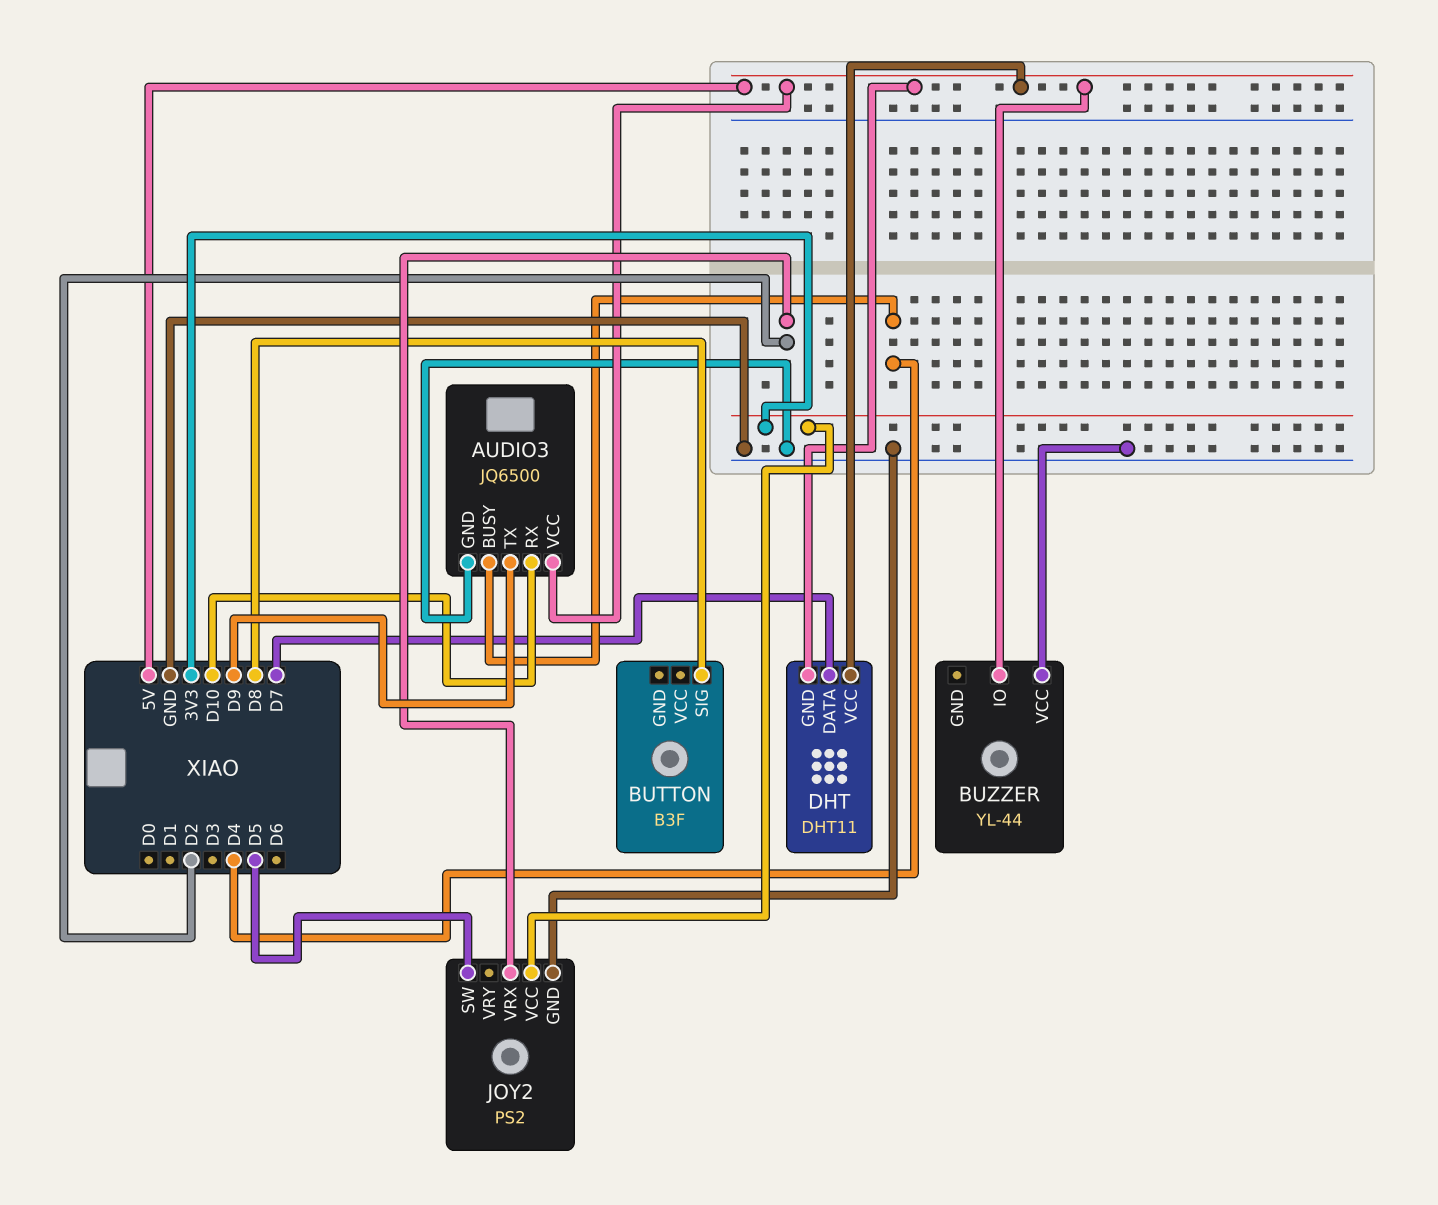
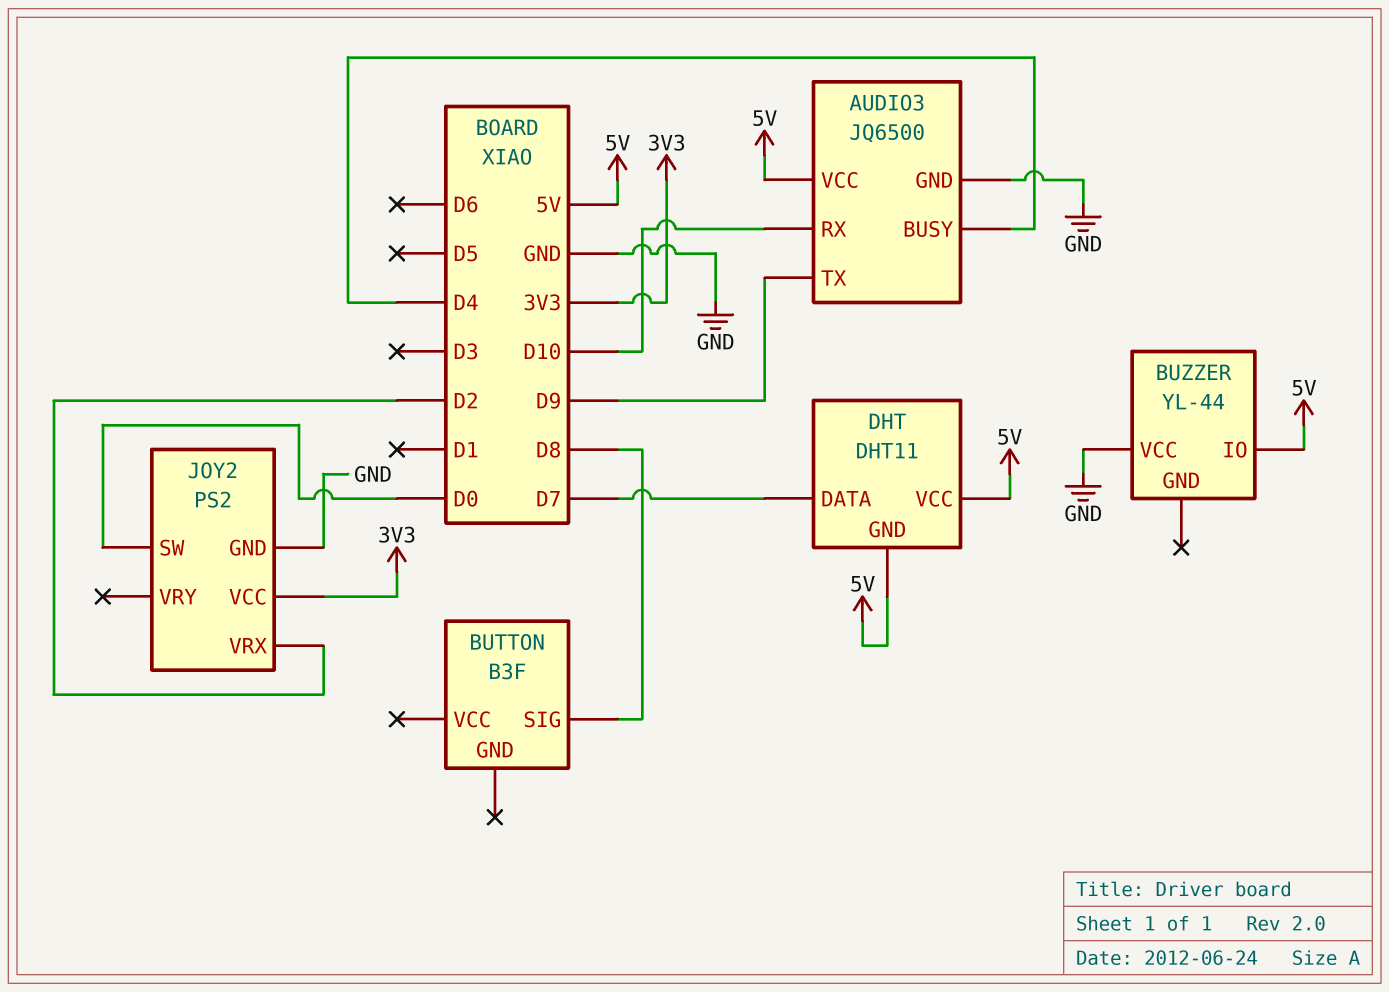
JOY2 pin SW: D5 -> D0

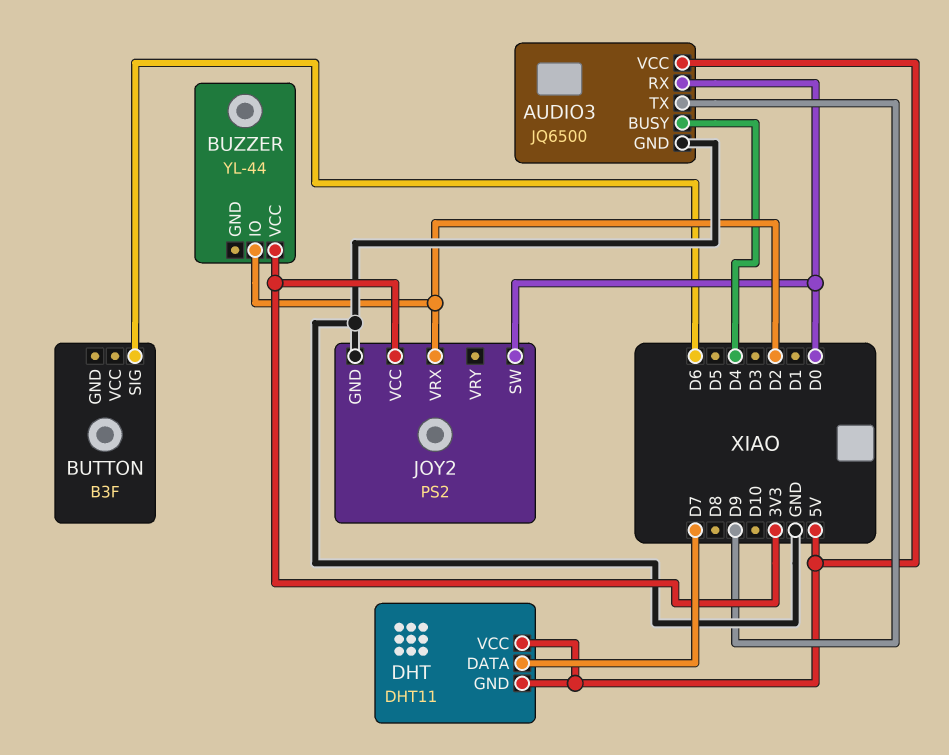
AUDIO3 pin RX: D10 -> D0
BUTTON pin SIG: D8 -> D6
BUZZER pin IO: 5V -> D2
BUZZER pin VCC: GND -> 3V3

